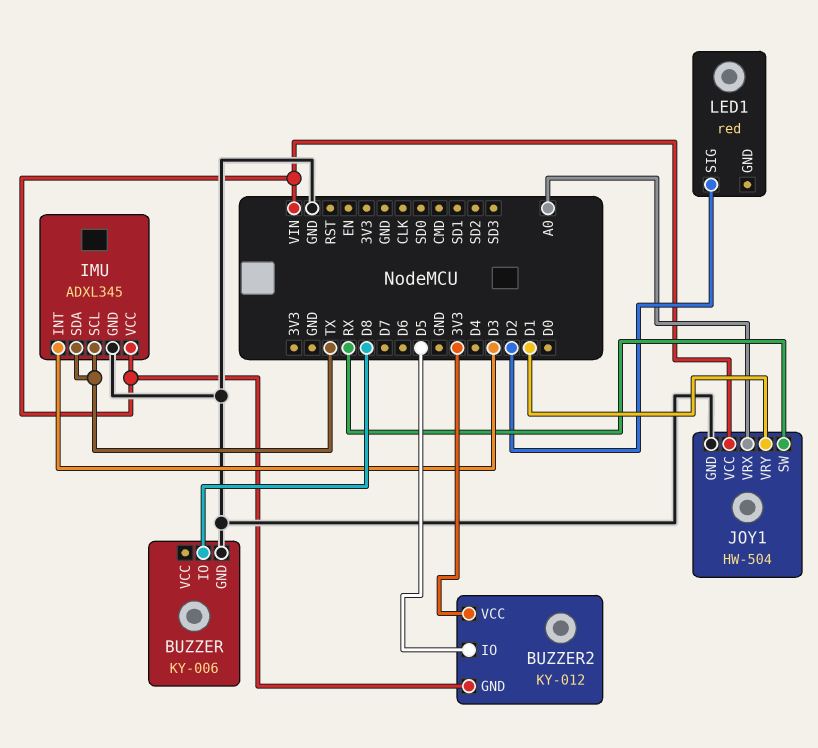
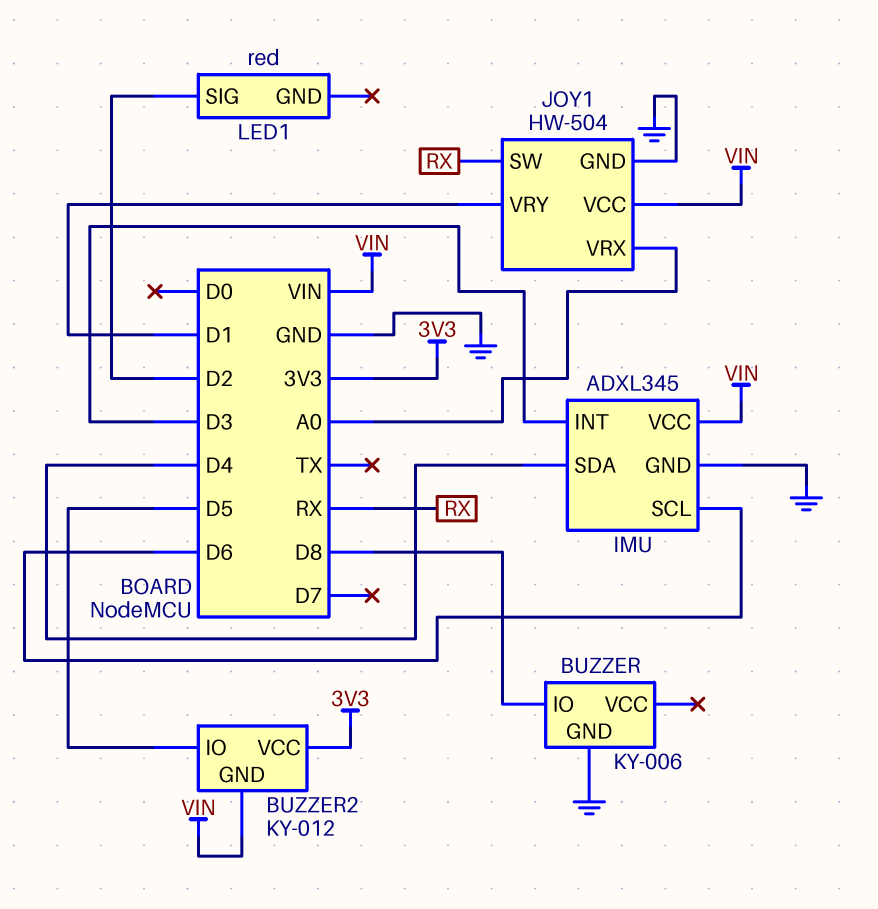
IMU pin SCL: TX -> D6
IMU pin SDA: TX -> D4

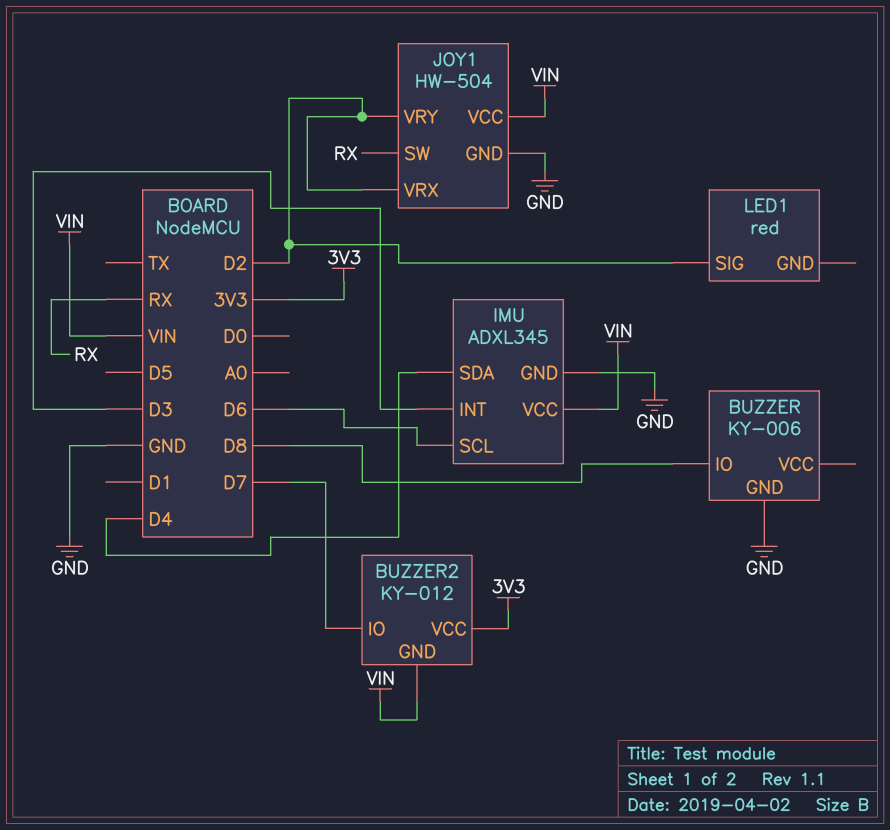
BUZZER2 pin IO: D5 -> D7
JOY1 pin VRX: A0 -> D2
JOY1 pin VRY: D1 -> D2

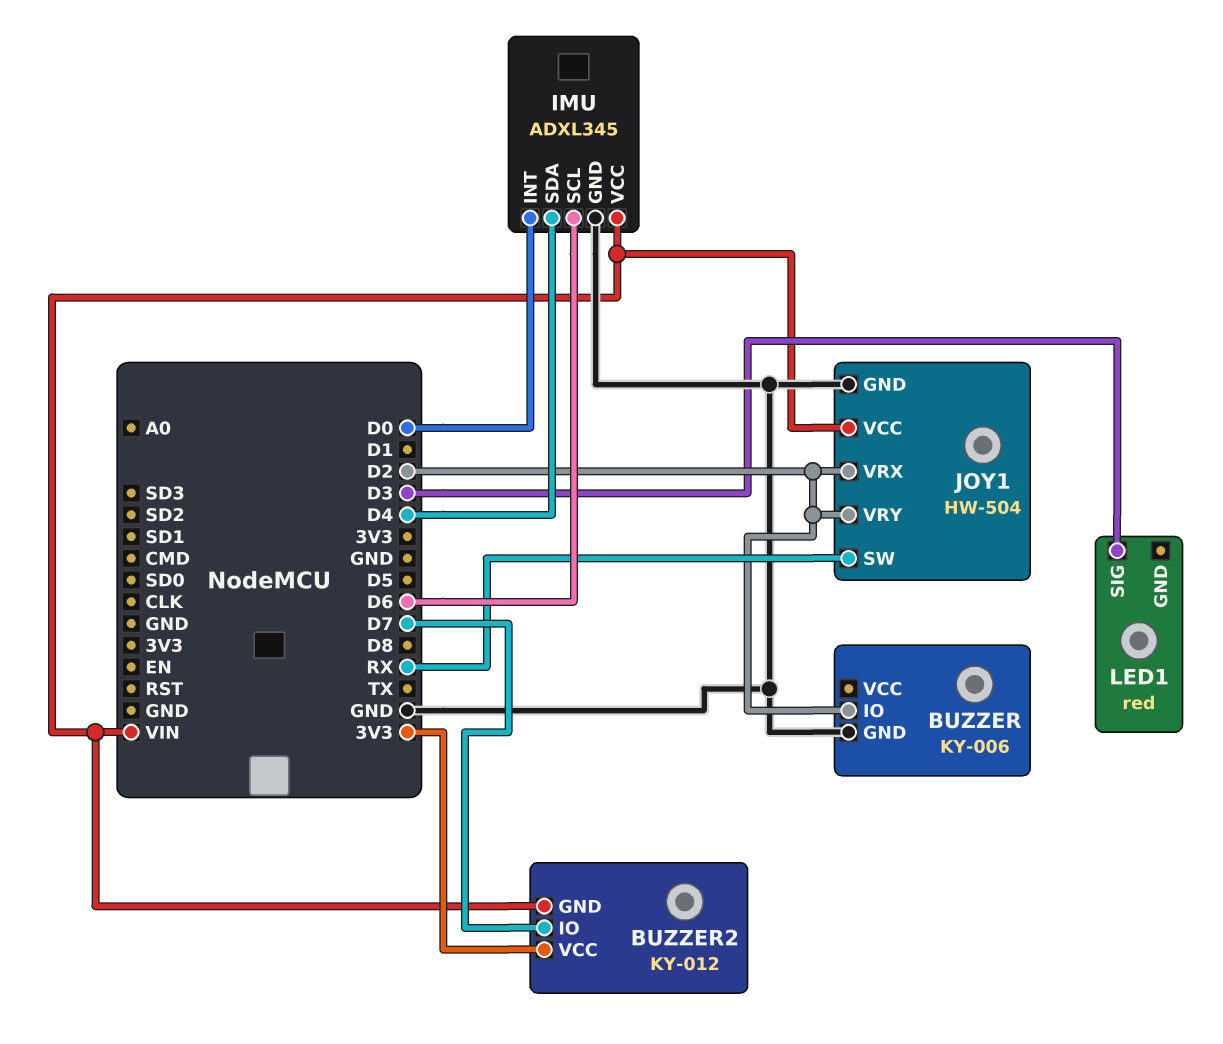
BUZZER pin IO: D8 -> D2
IMU pin INT: D3 -> D0
LED1 pin SIG: D2 -> D3

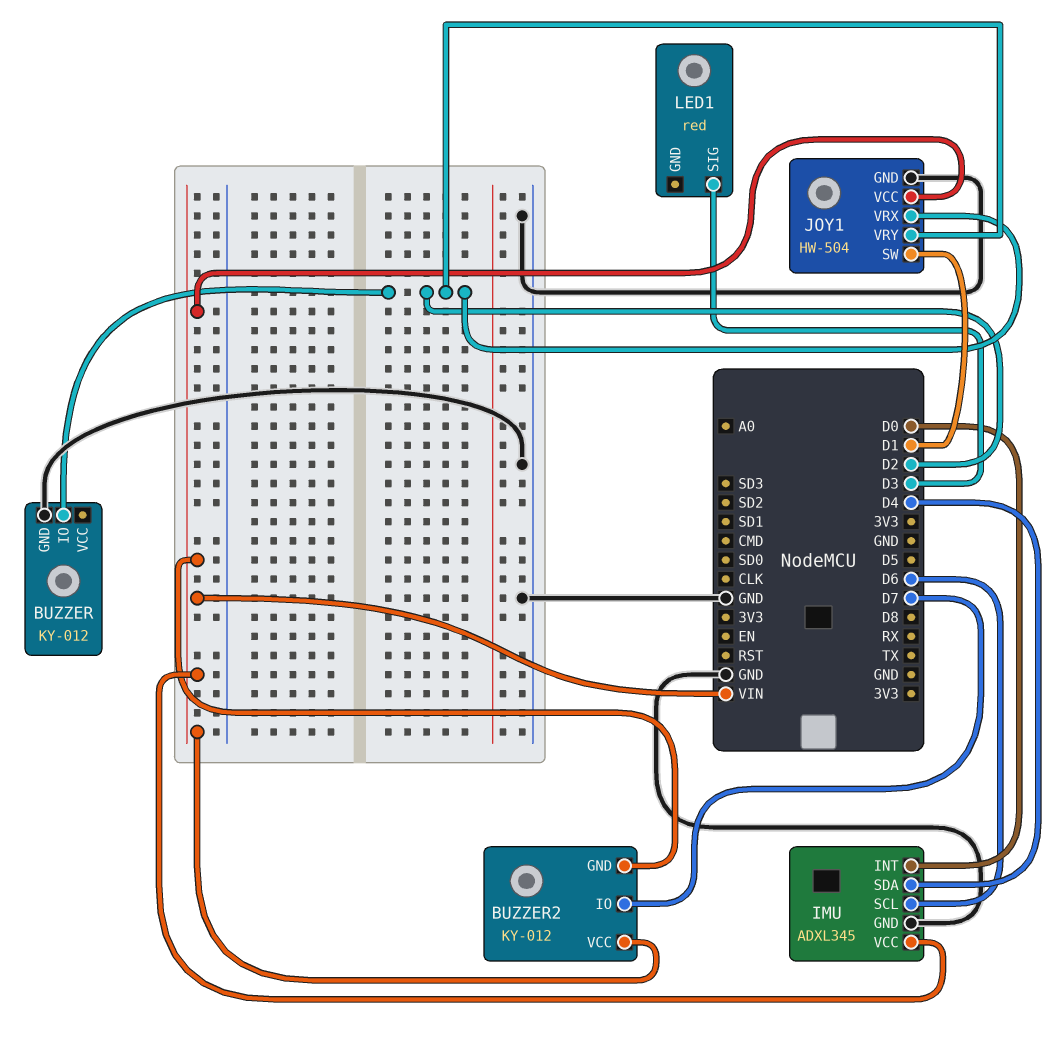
BUZZER: KY-006 -> KY-012
BUZZER2 pin VCC: 3V3 -> VIN
JOY1 pin SW: RX -> D1

